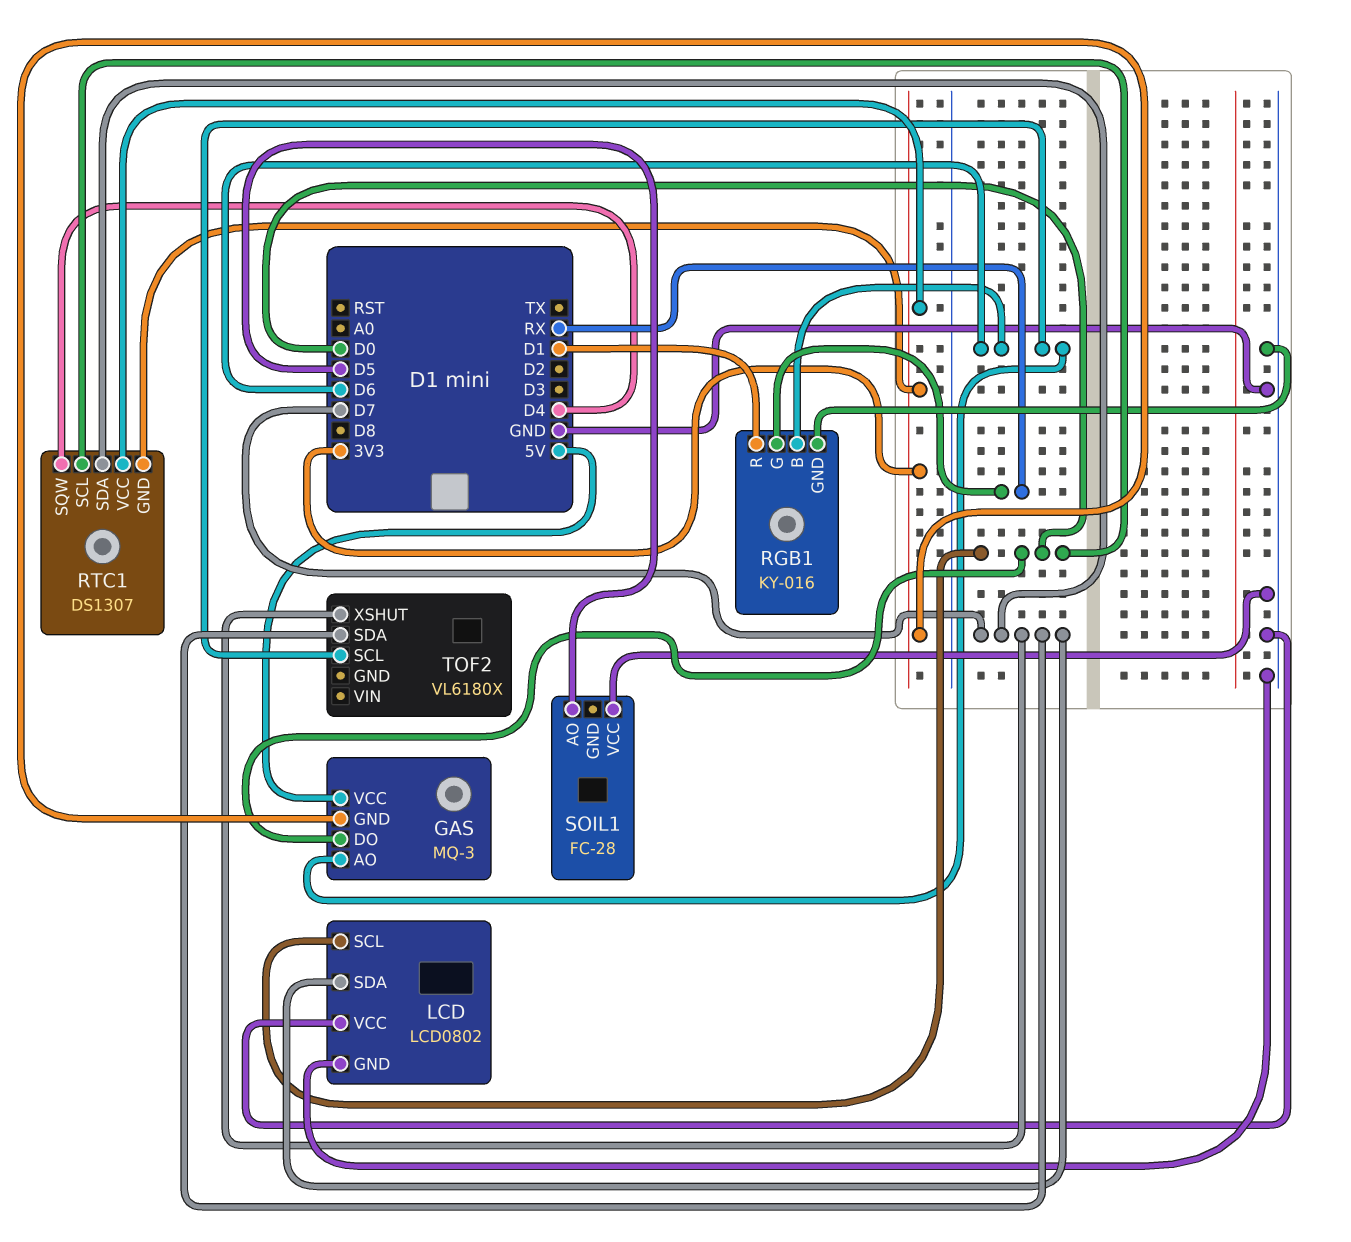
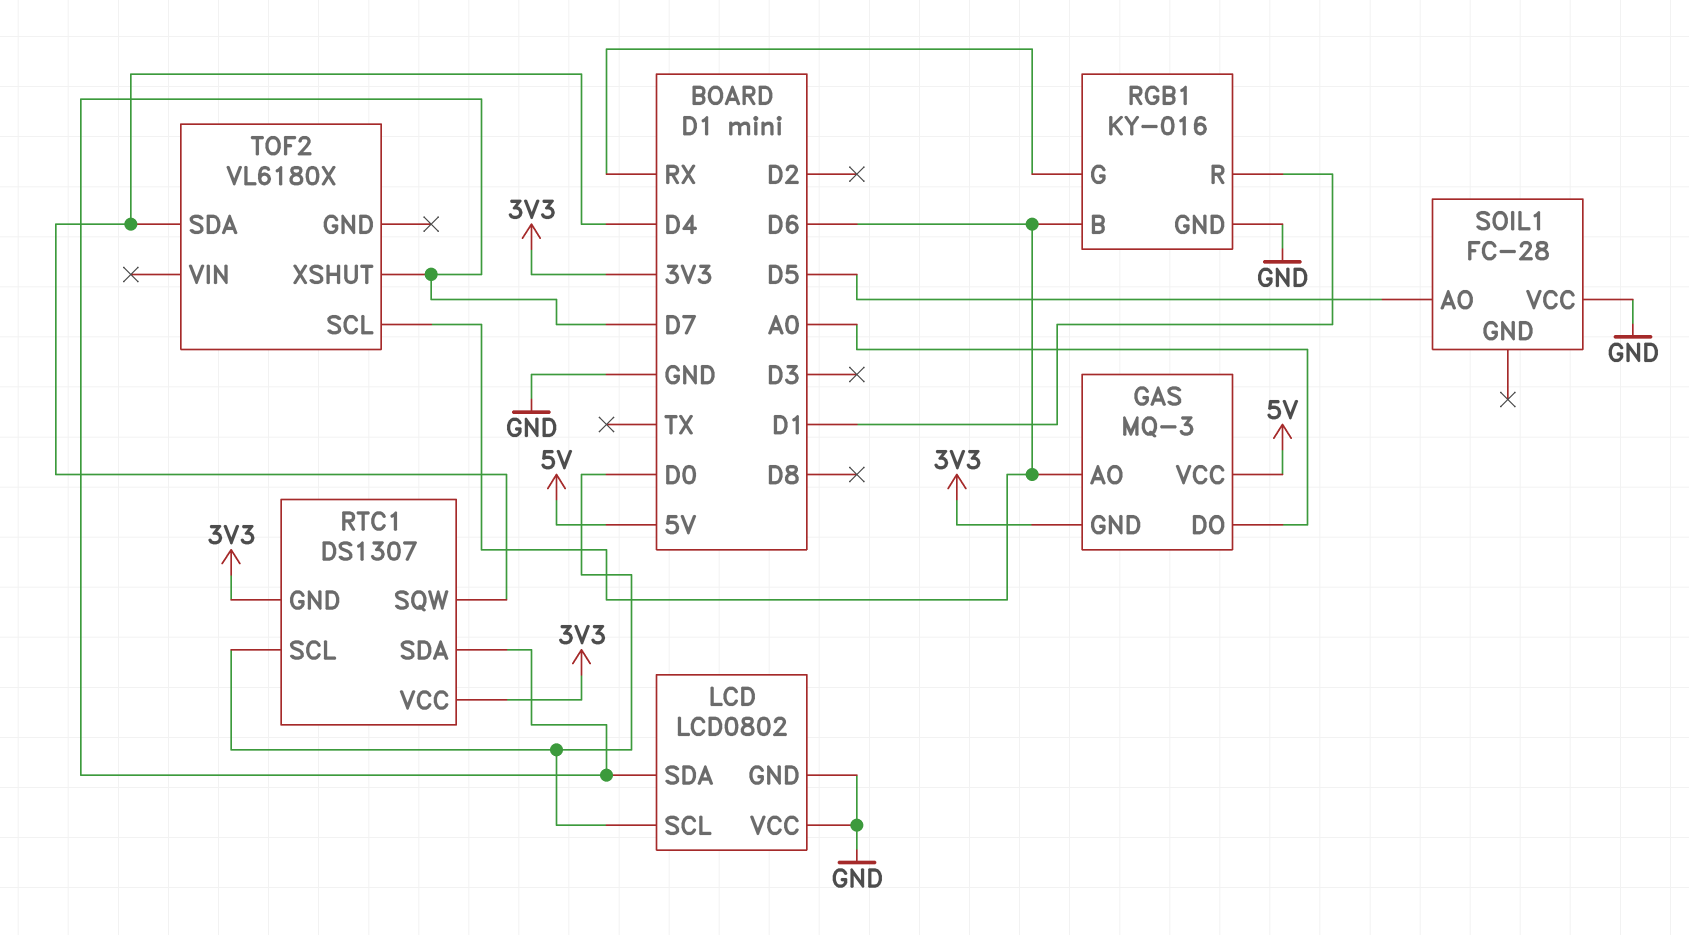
GAS pin DO: D0 -> A0
TOF2 pin SDA: D7 -> D4

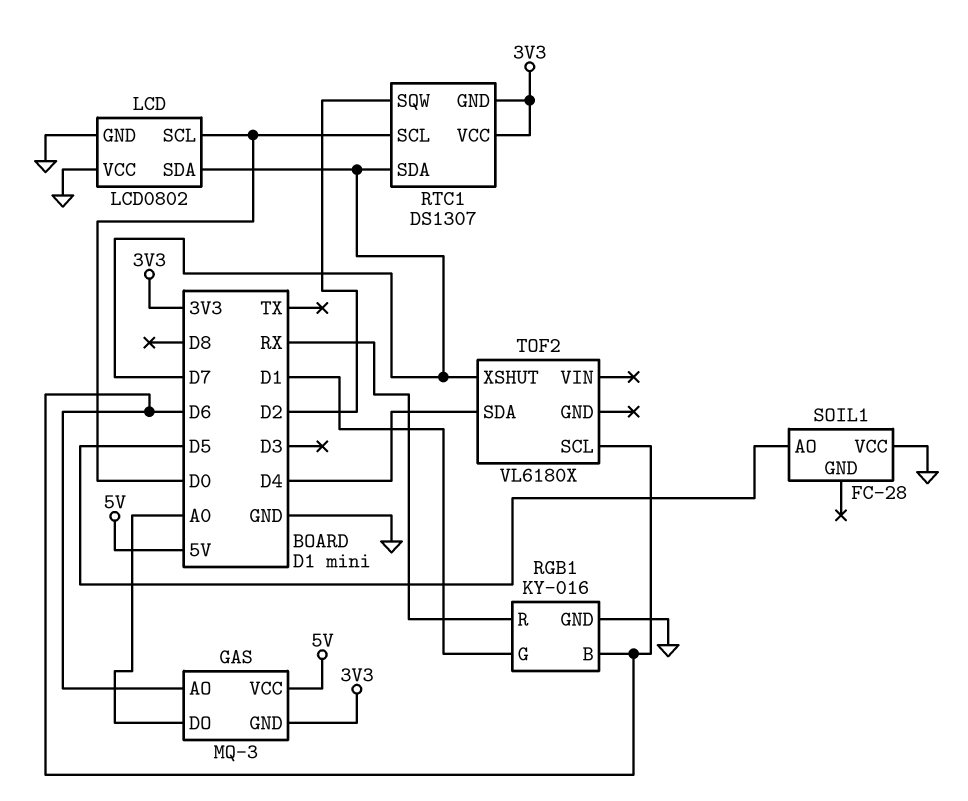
RGB1 pin G: RX -> D1
RGB1 pin R: D1 -> RX
RTC1 pin SQW: D4 -> D2

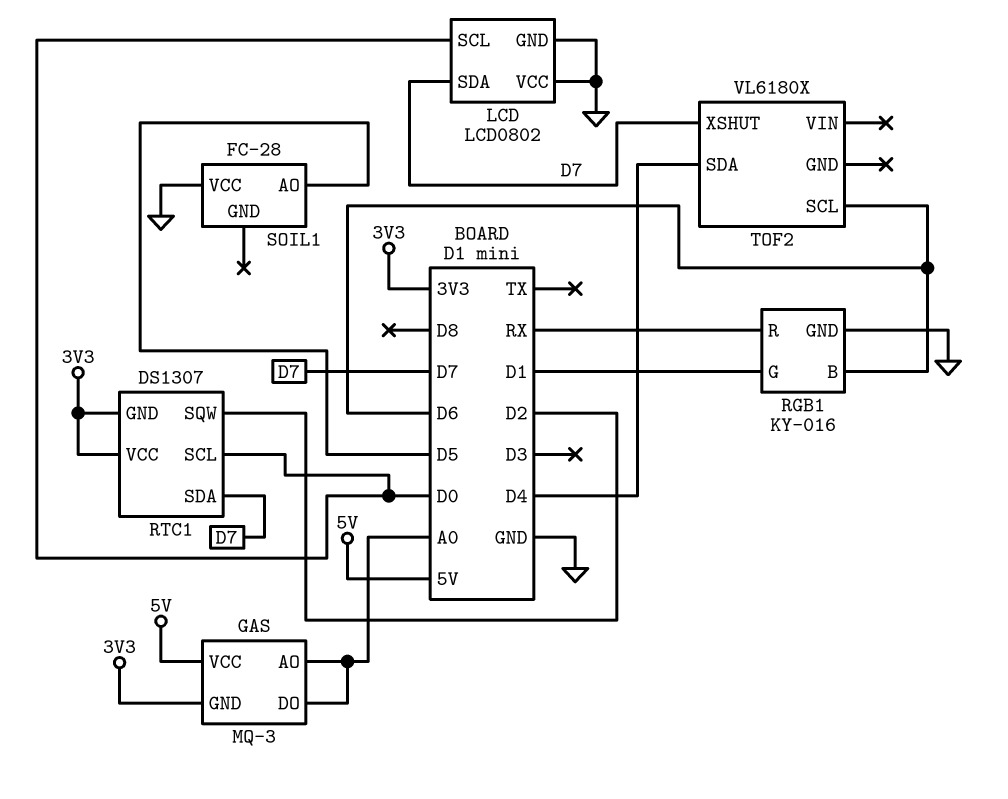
GAS pin AO: D6 -> A0

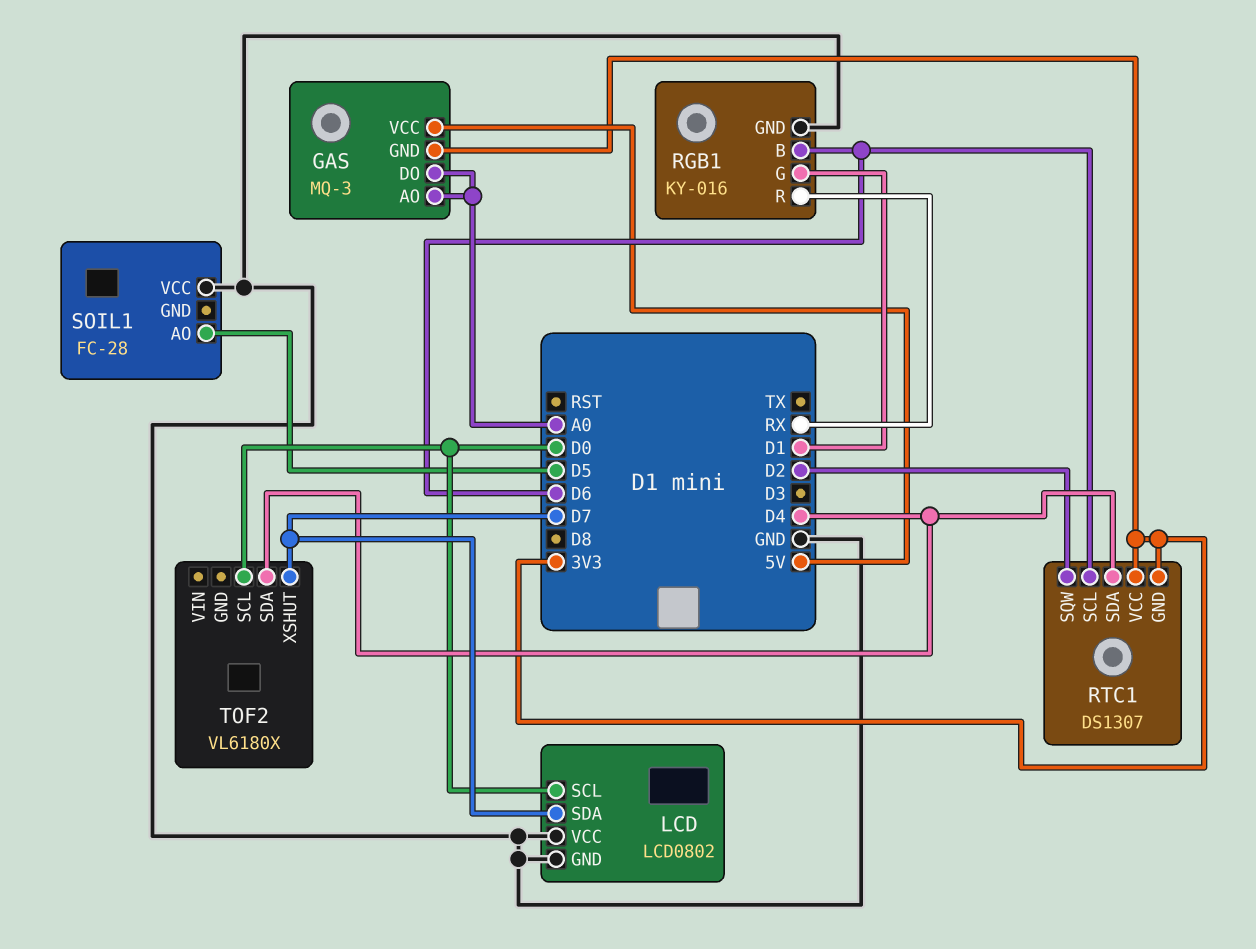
RTC1 pin SCL: D0 -> D6
RTC1 pin SDA: D7 -> D4
TOF2 pin SCL: D6 -> D0

